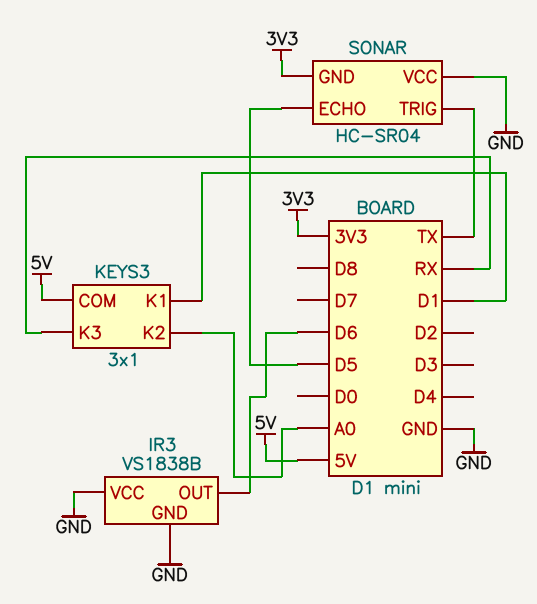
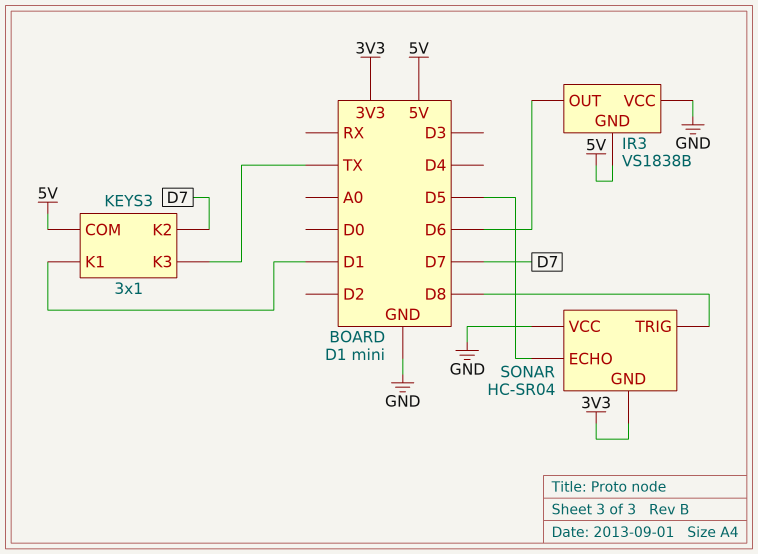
IR3 pin GND: GND -> 5V
KEYS3 pin K2: A0 -> D7
KEYS3 pin K3: RX -> TX
SONAR pin TRIG: TX -> D8

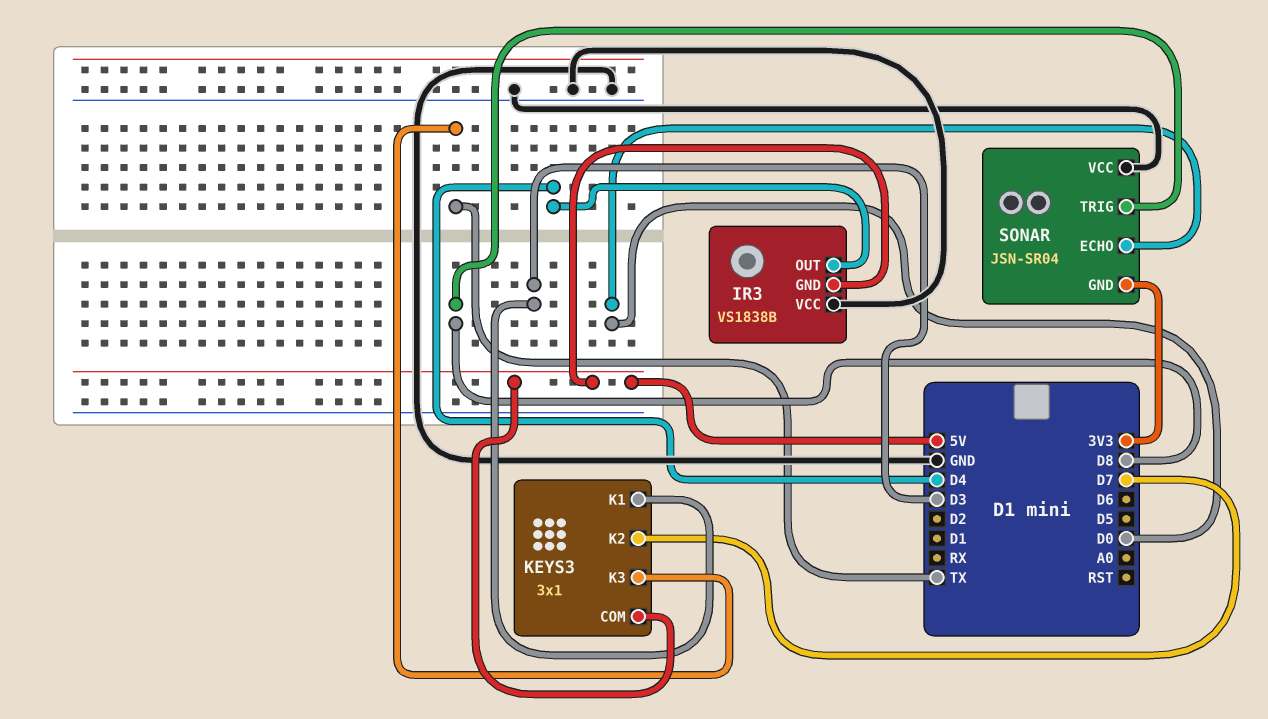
IR3 pin OUT: D6 -> D4
KEYS3 pin K1: D1 -> D3
SONAR: HC-SR04 -> JSN-SR04
SONAR pin ECHO: D5 -> D0

